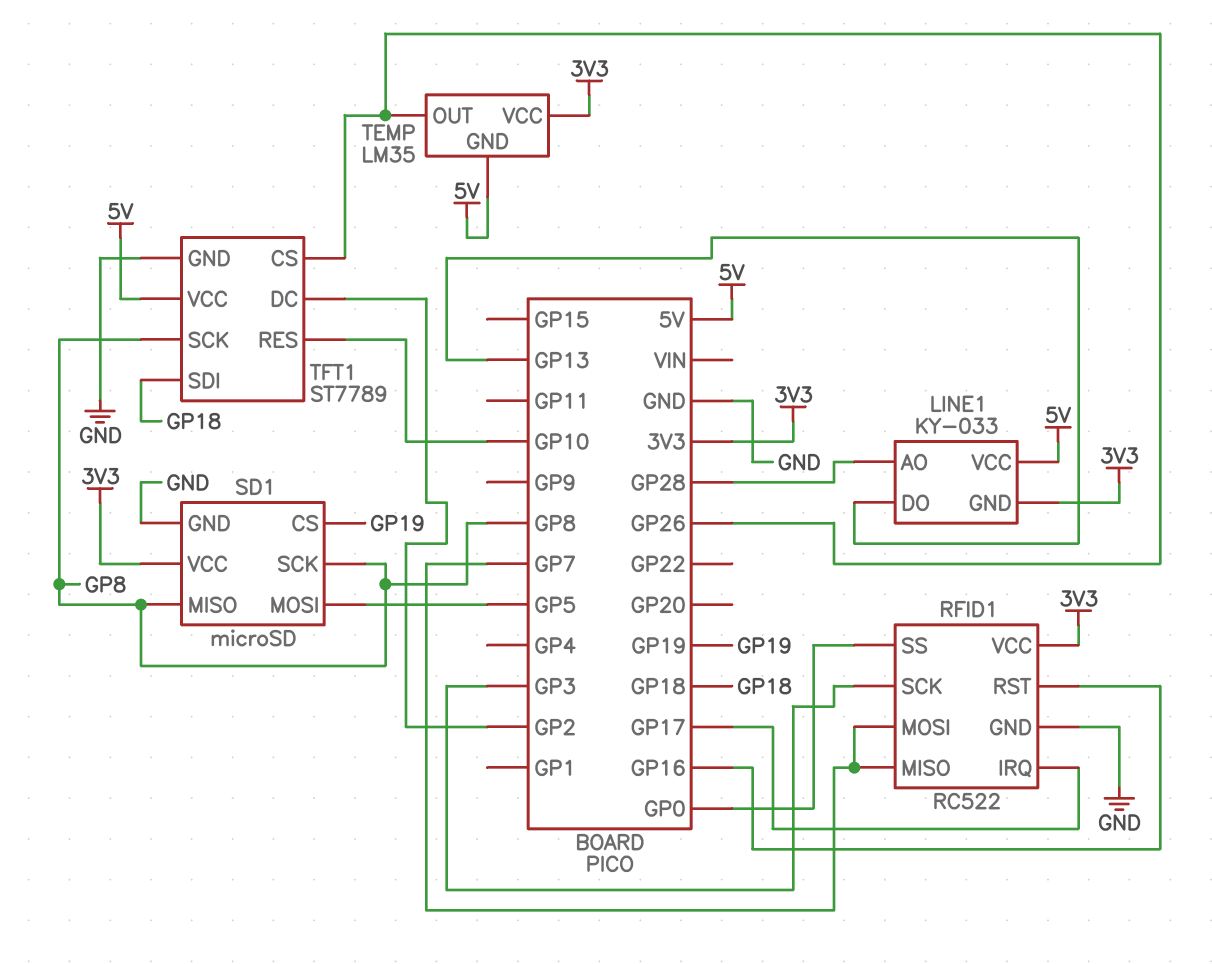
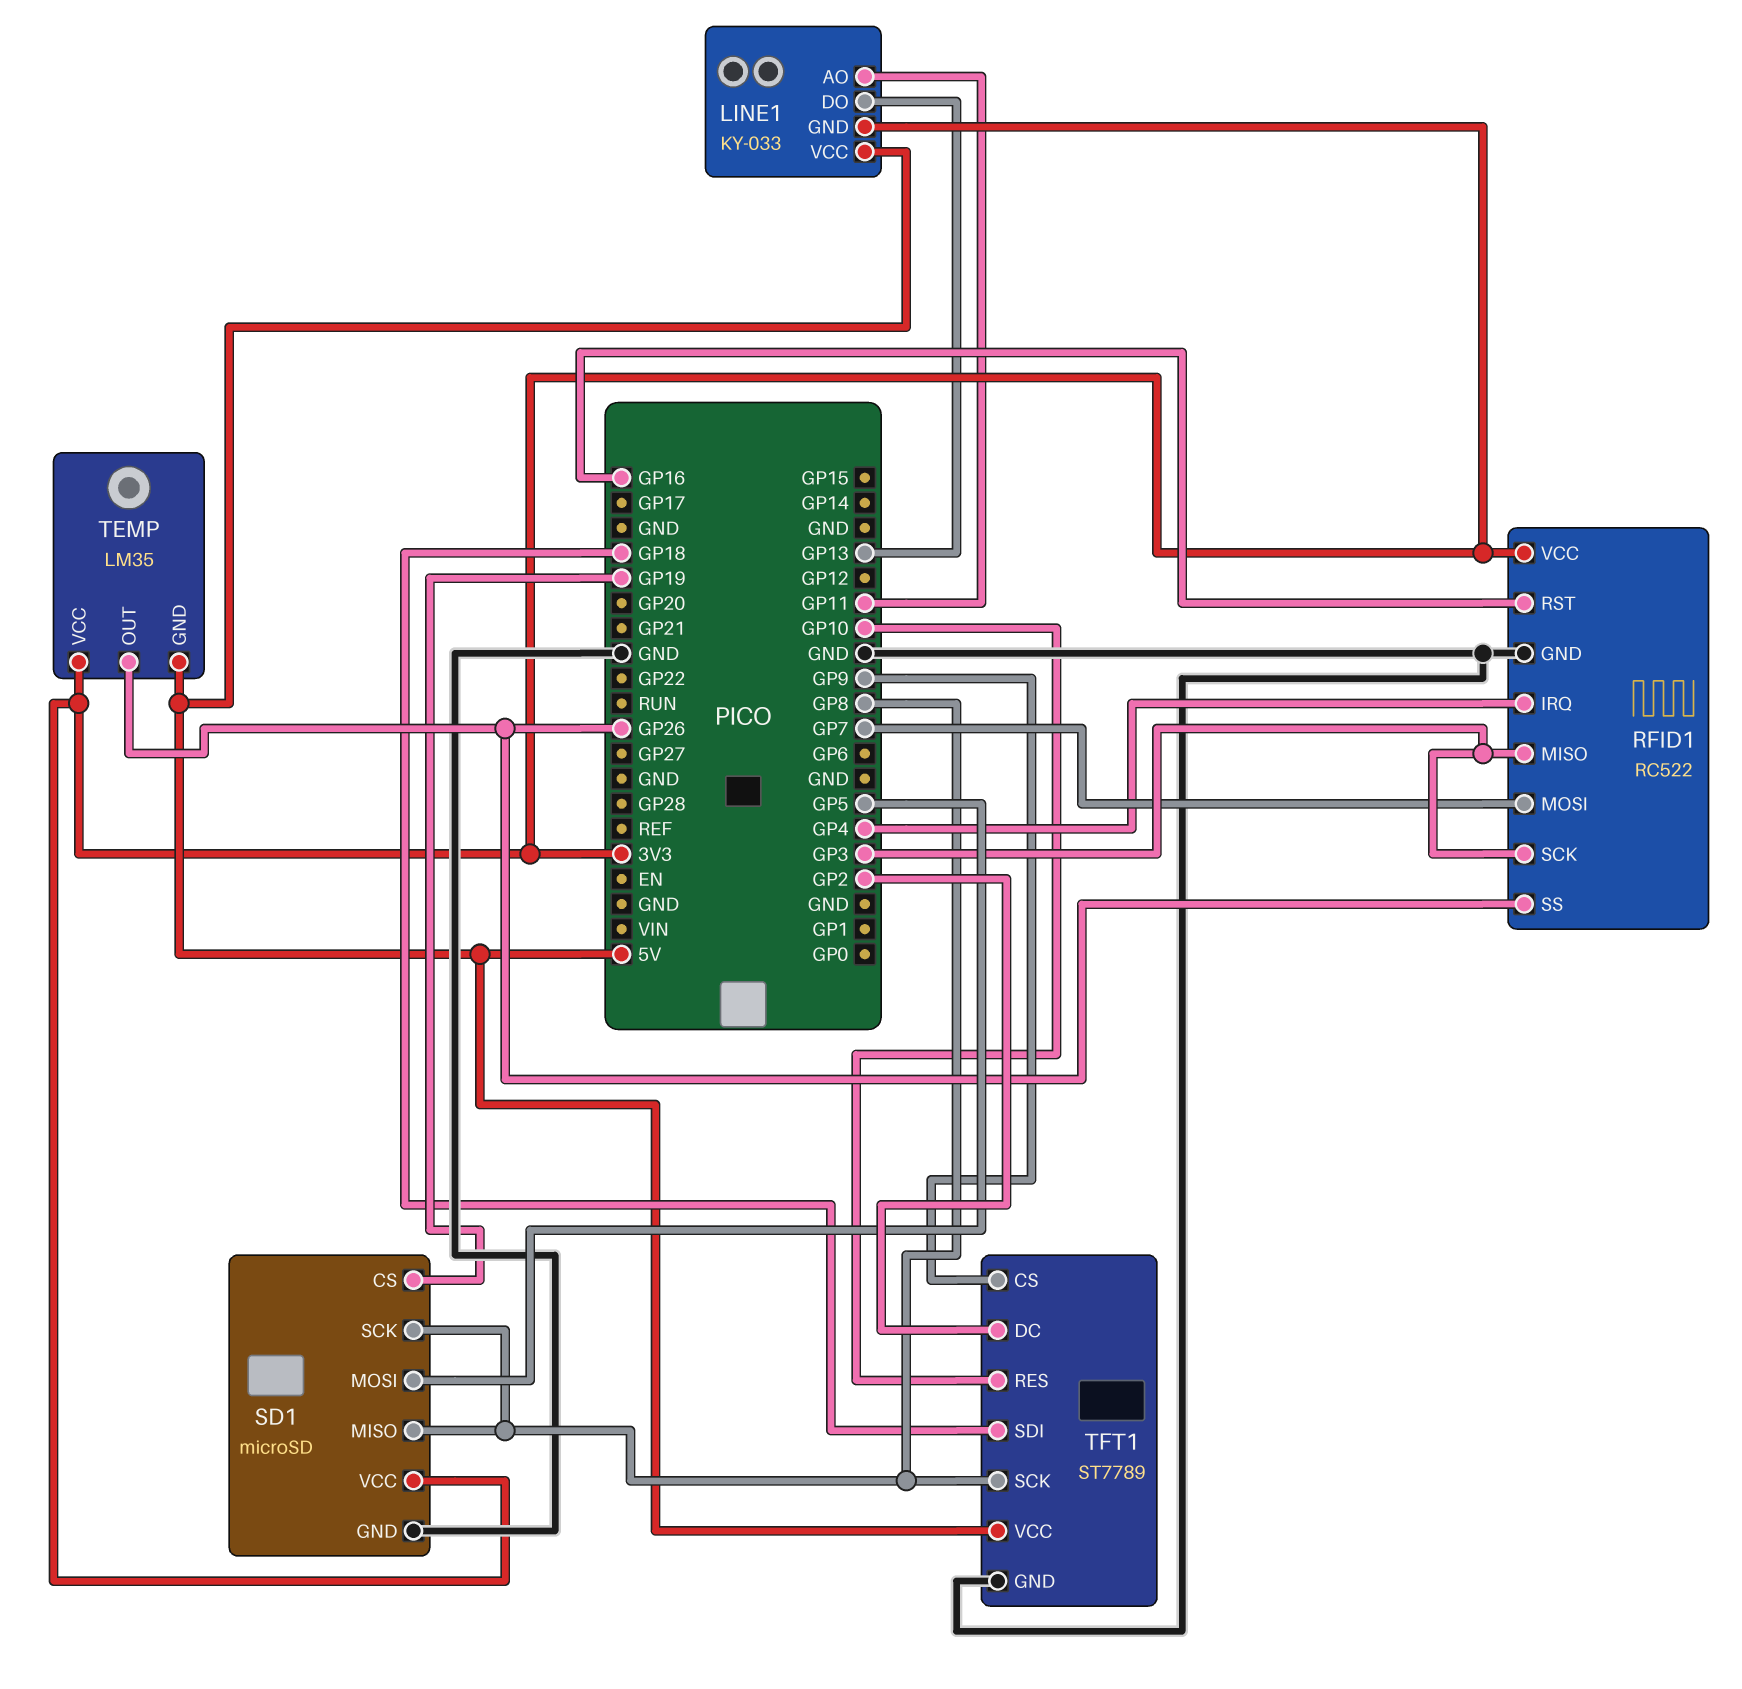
LINE1 pin AO: GP28 -> GP11
RFID1 pin IRQ: GP17 -> GP4
RFID1 pin MISO: GP7 -> GP3
RFID1 pin SS: GP0 -> GP26
TFT1 pin CS: GP26 -> GP9

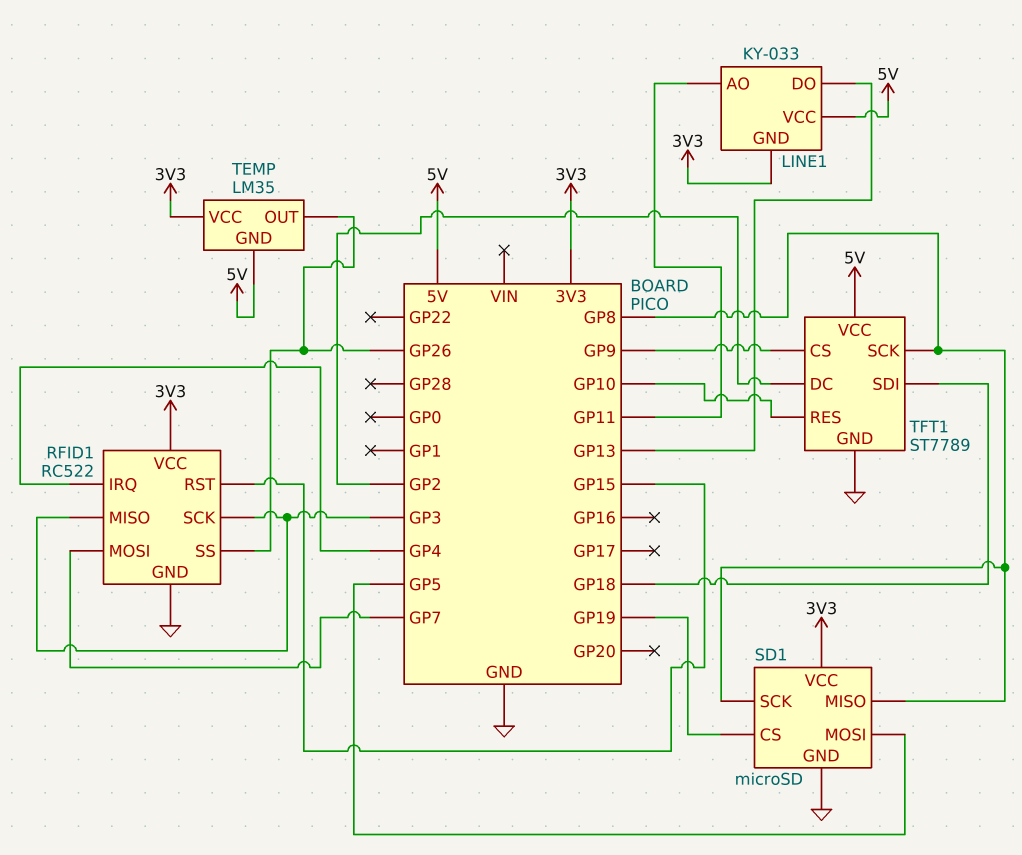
RFID1 pin RST: GP16 -> GP15

